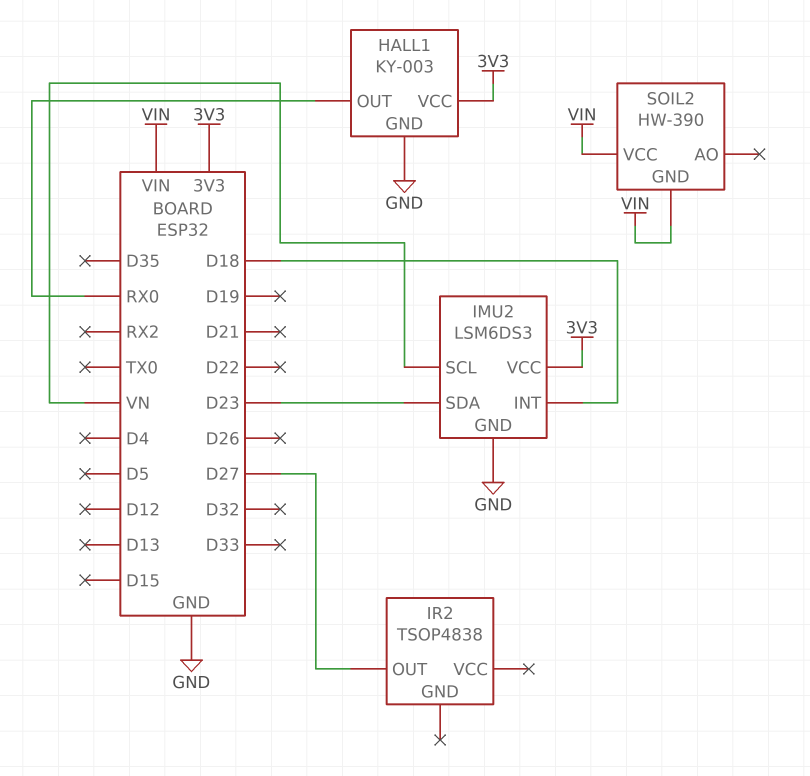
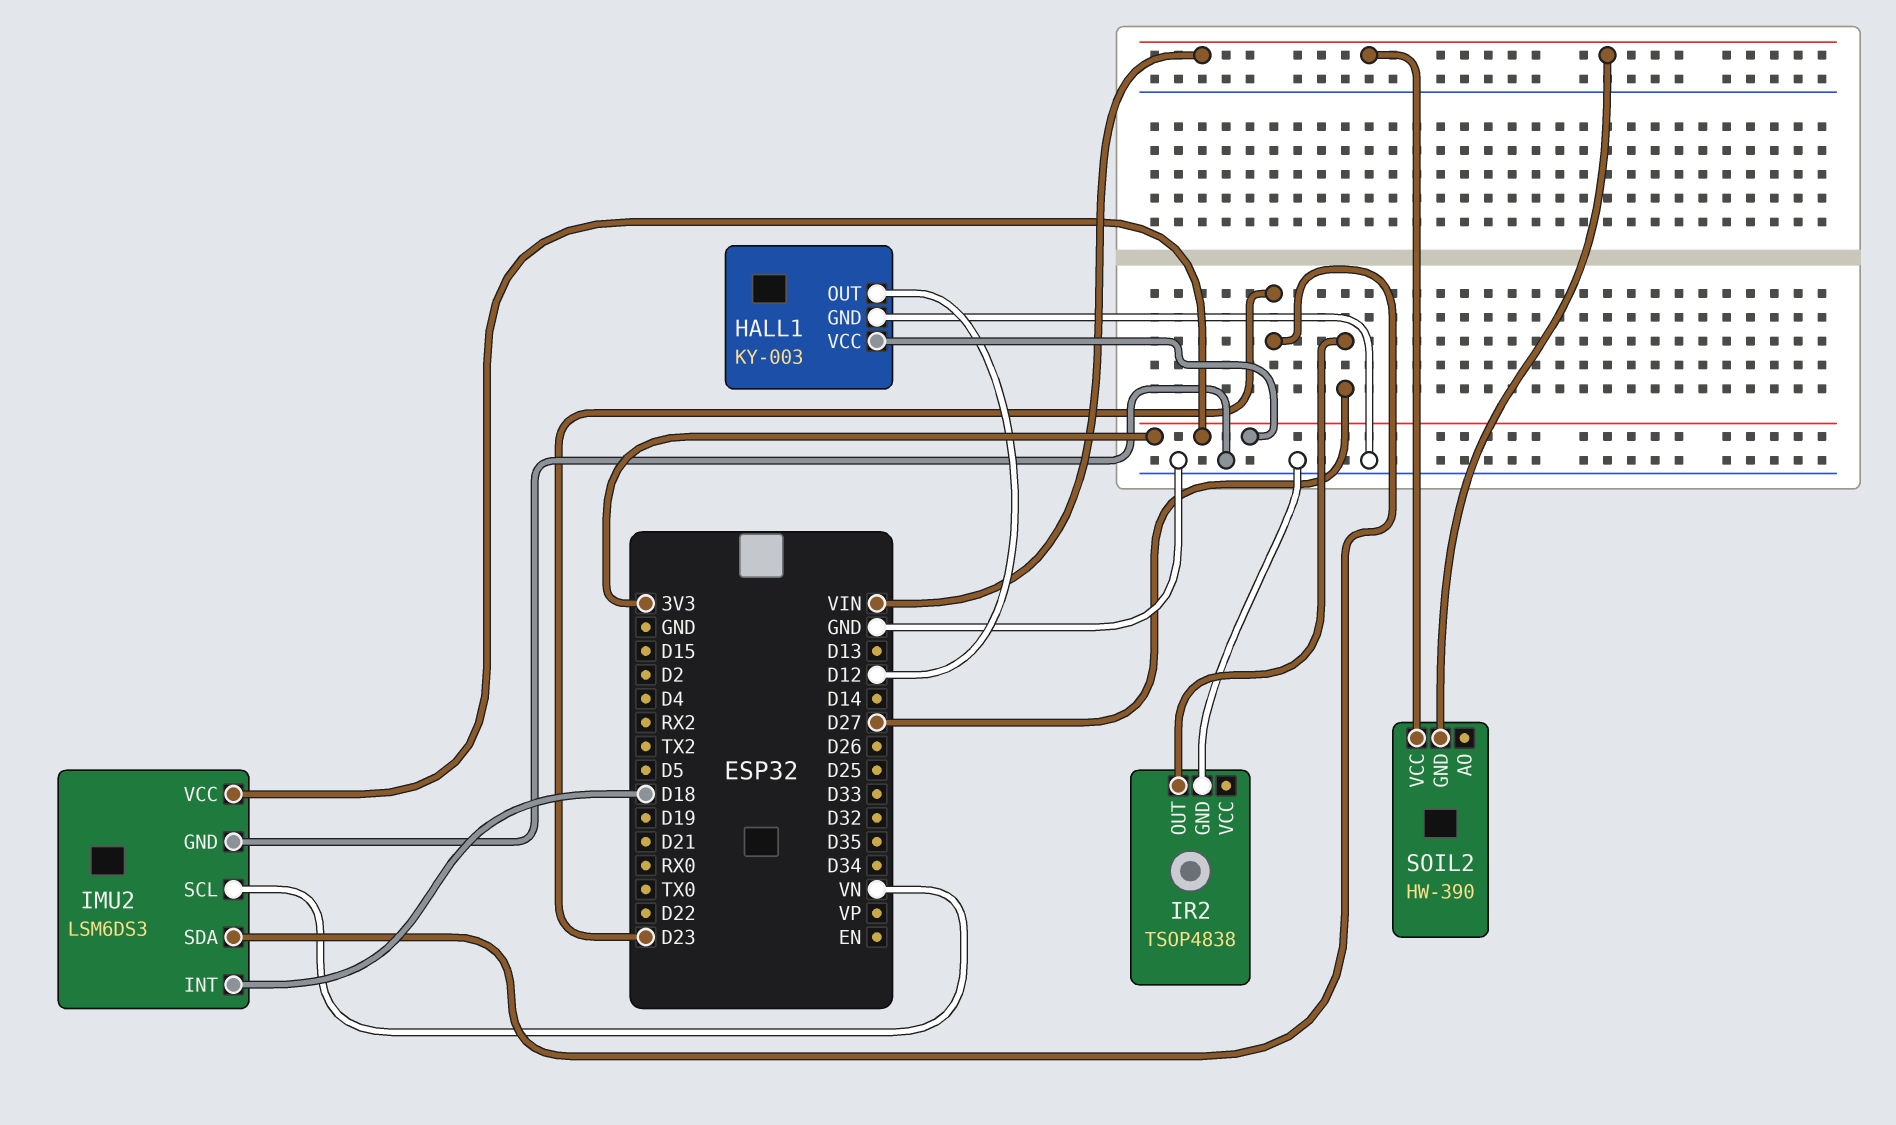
HALL1 pin OUT: RX0 -> D12
IR2 pin GND: none -> GND

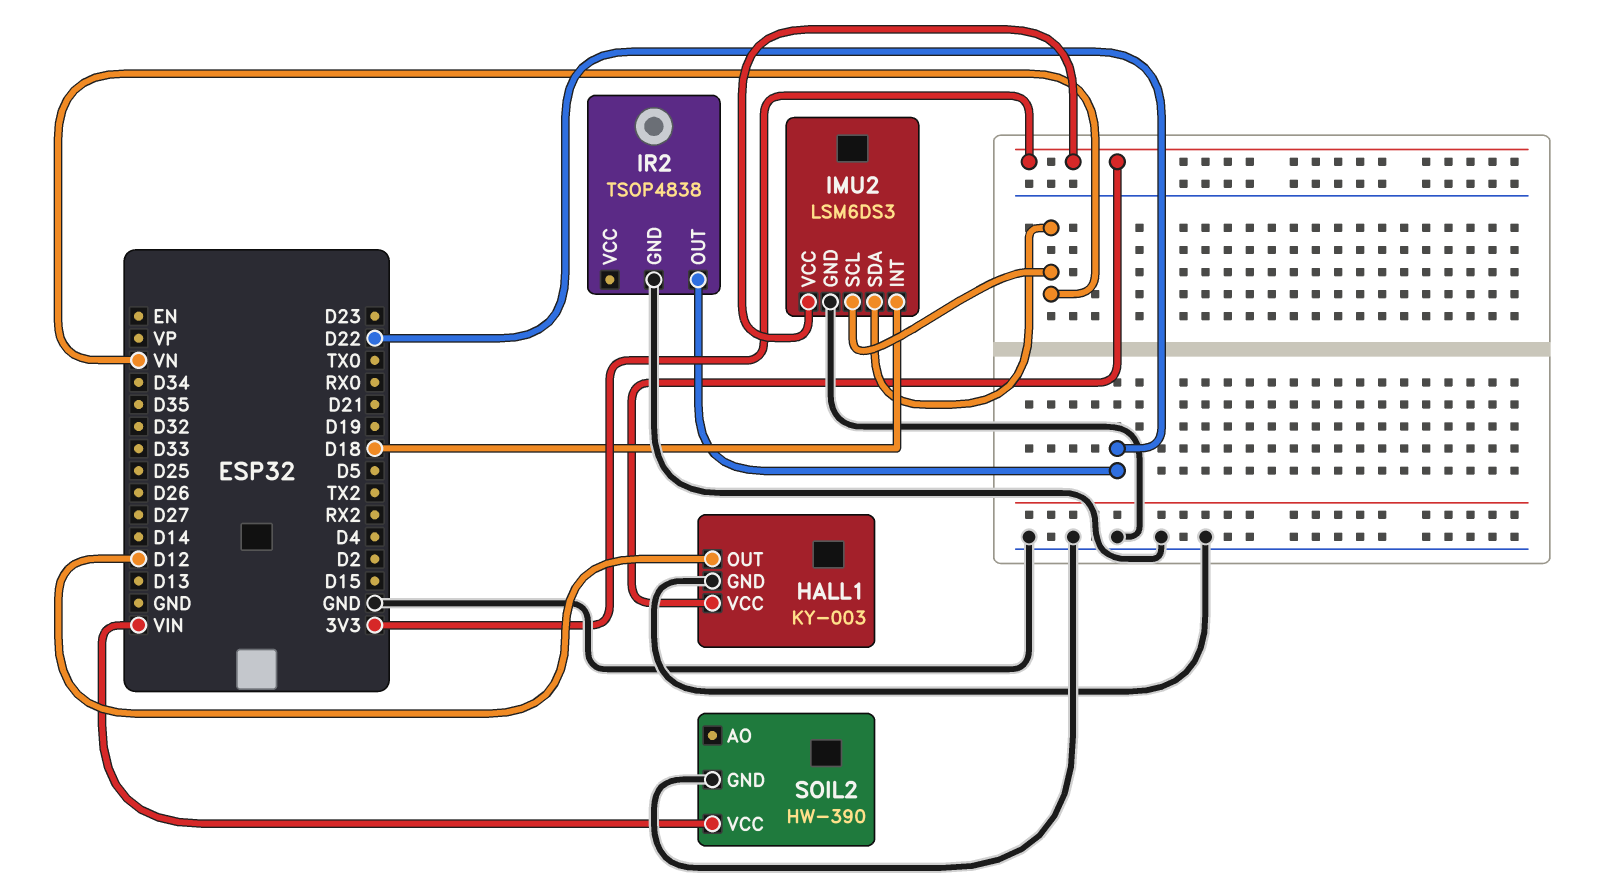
IMU2 pin SDA: D23 -> VN
IR2 pin OUT: D27 -> D22
SOIL2 pin GND: VIN -> GND

